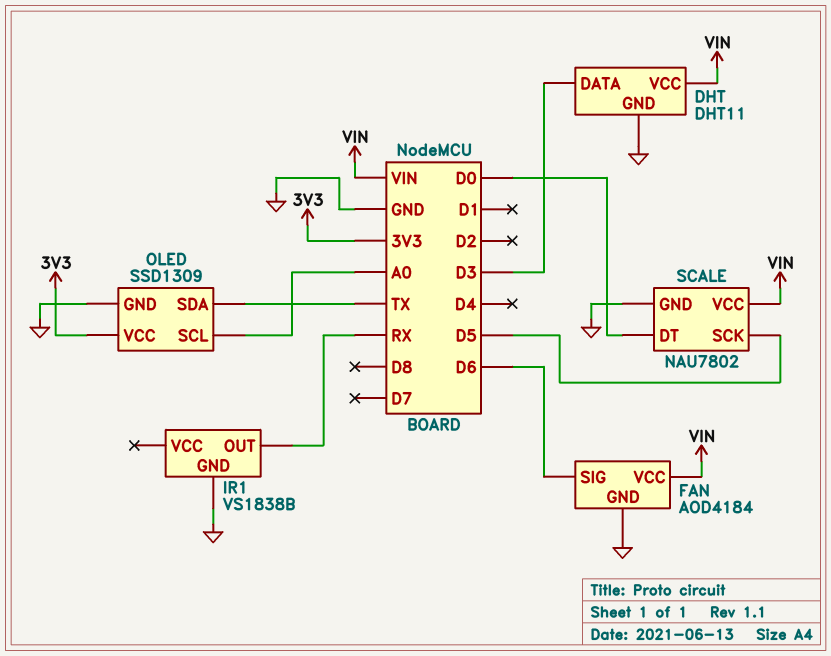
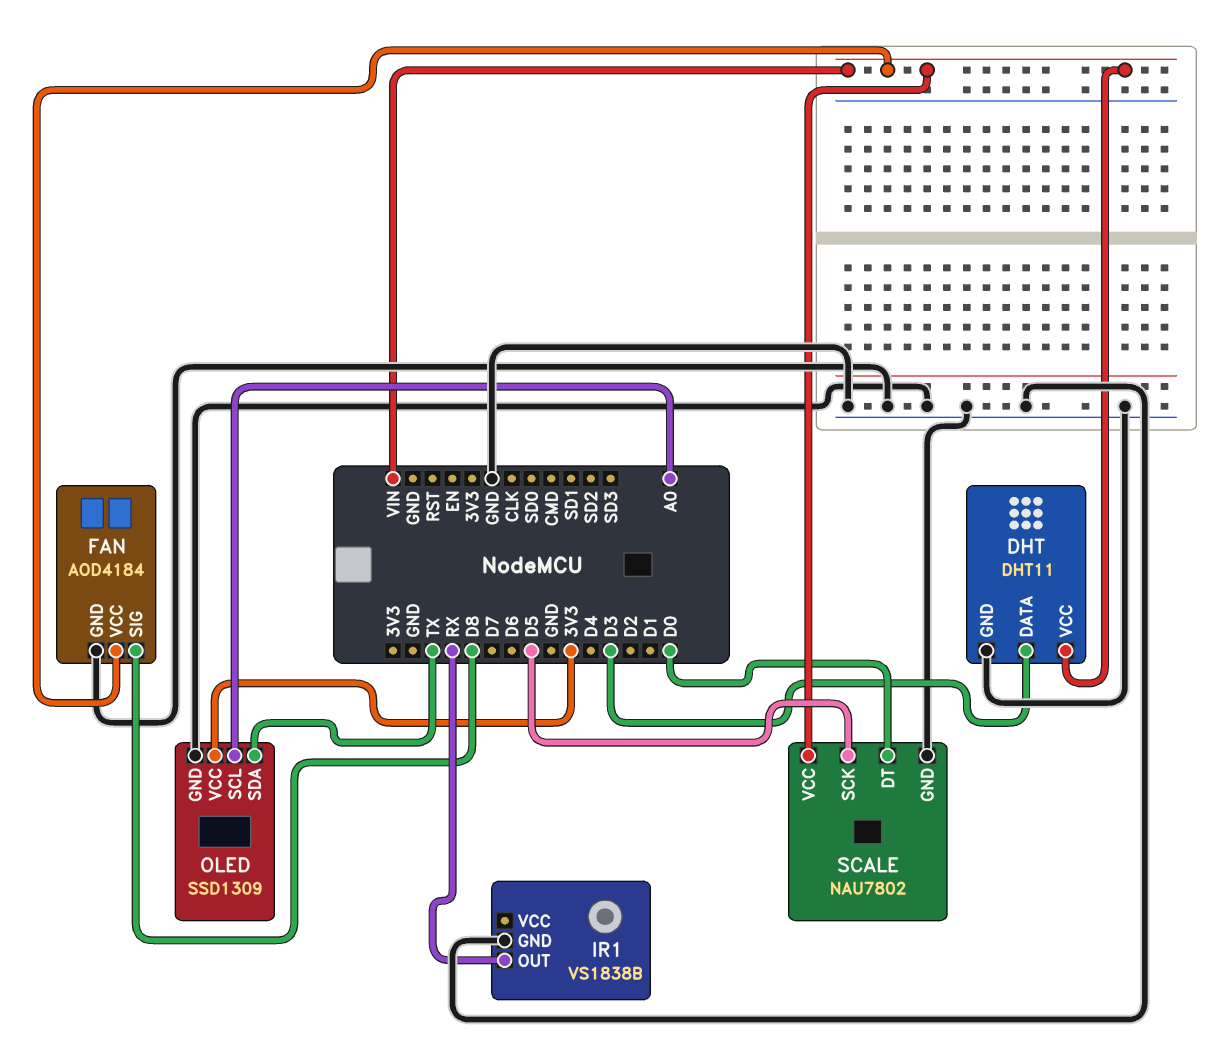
FAN pin SIG: D6 -> D8

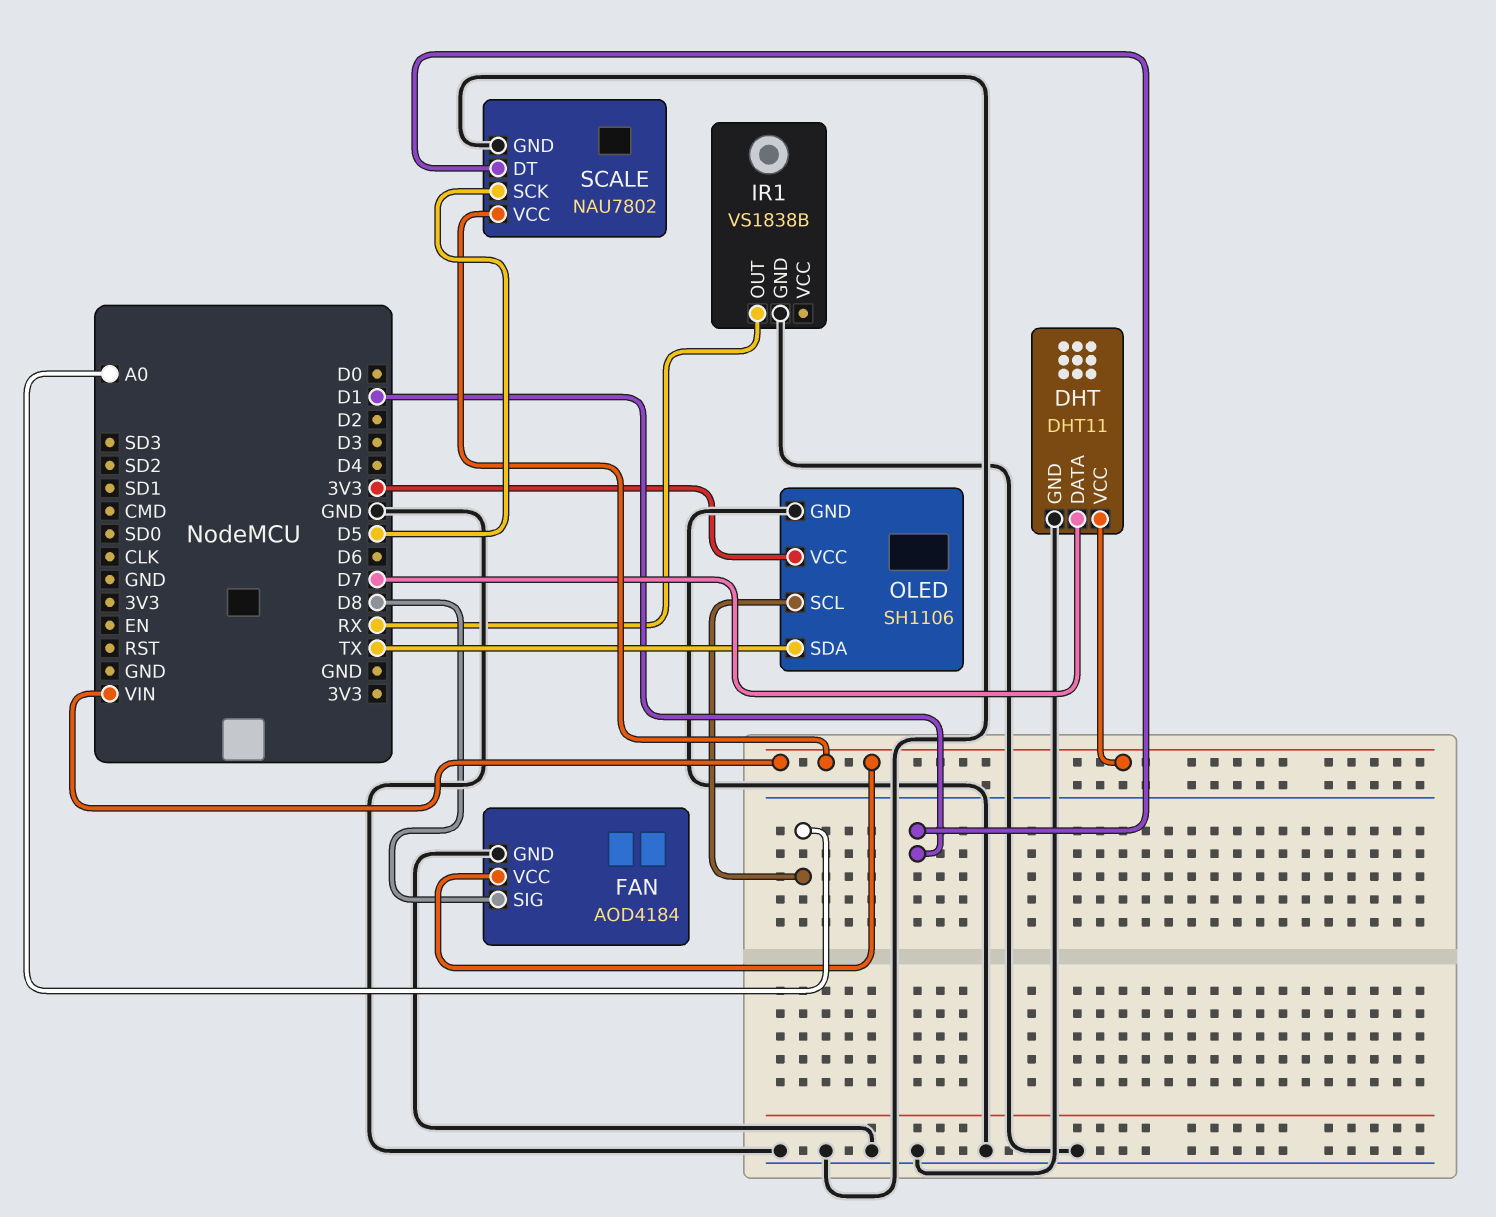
DHT pin DATA: D3 -> D7
OLED: SSD1309 -> SH1106
SCALE pin DT: D0 -> D1

